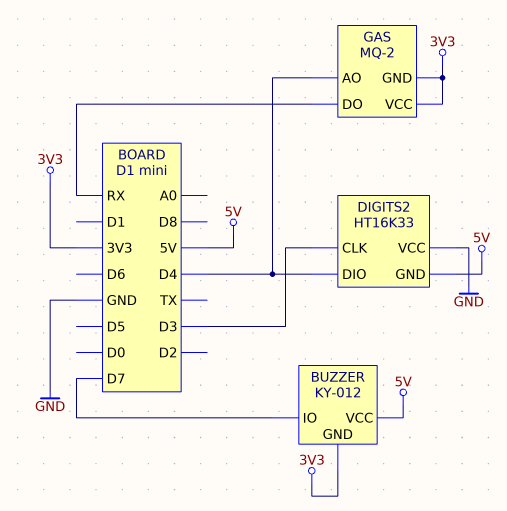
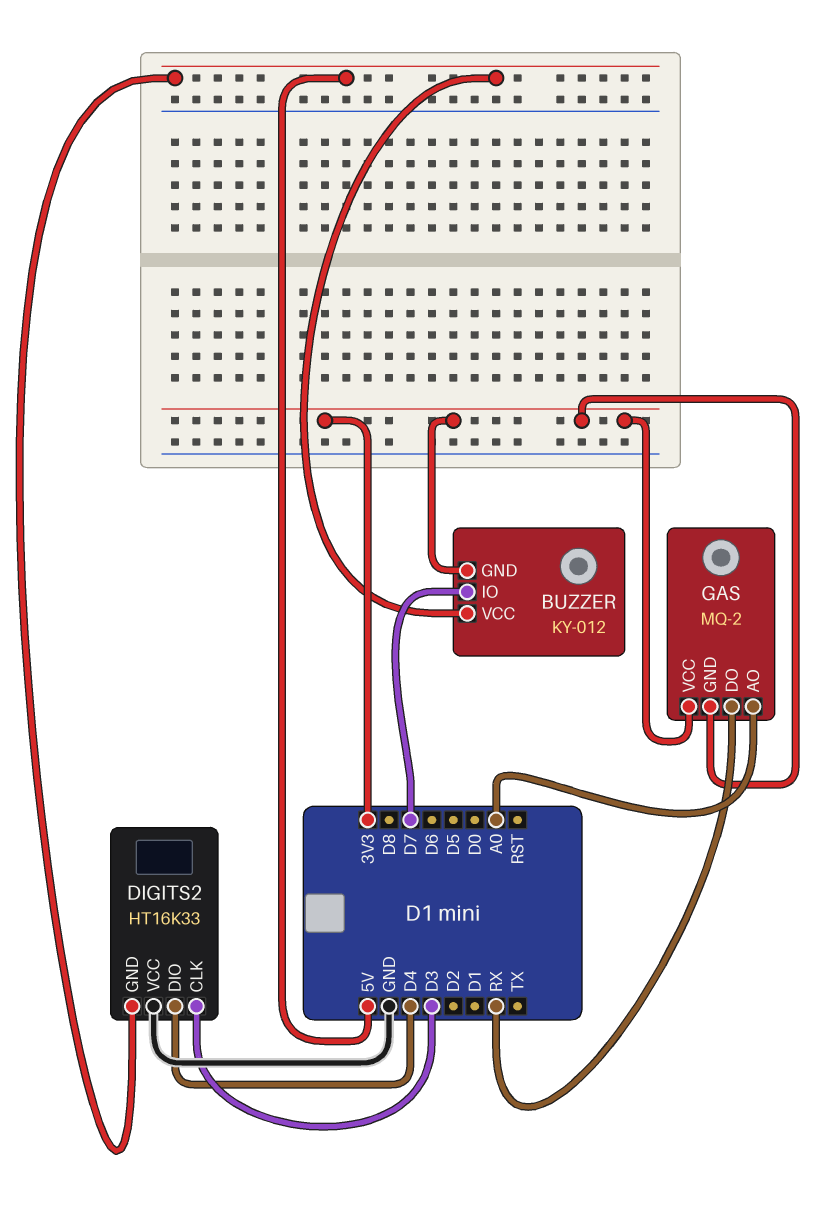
GAS pin AO: D4 -> A0

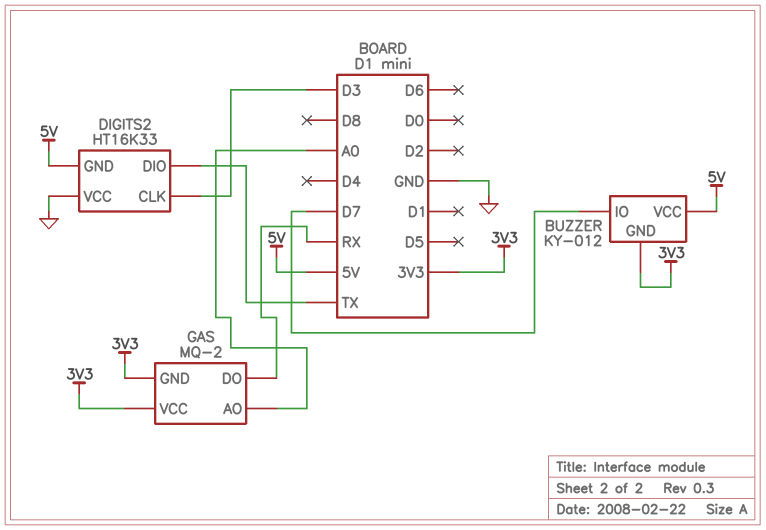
DIGITS2 pin DIO: D4 -> TX

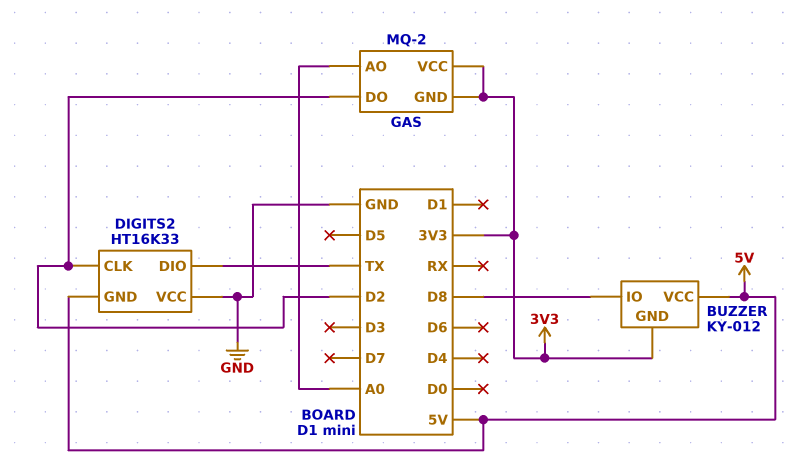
BUZZER pin IO: D7 -> D8
DIGITS2 pin CLK: D3 -> D2
GAS pin DO: RX -> D2

